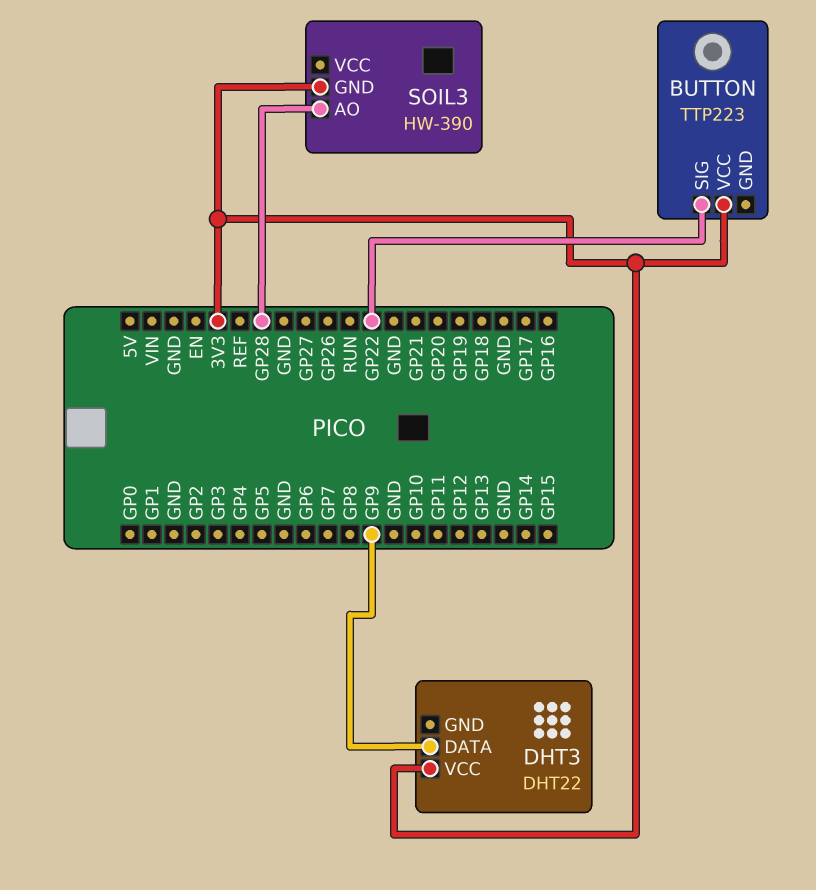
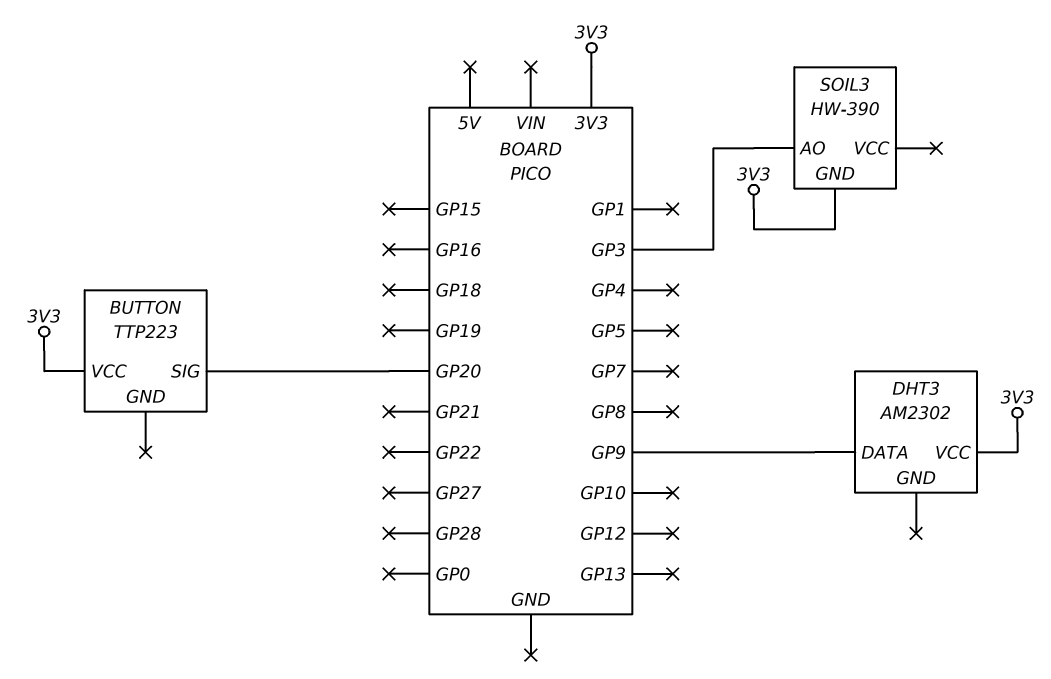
BUTTON pin SIG: GP22 -> GP20
DHT3: DHT22 -> AM2302
SOIL3 pin AO: GP28 -> GP3

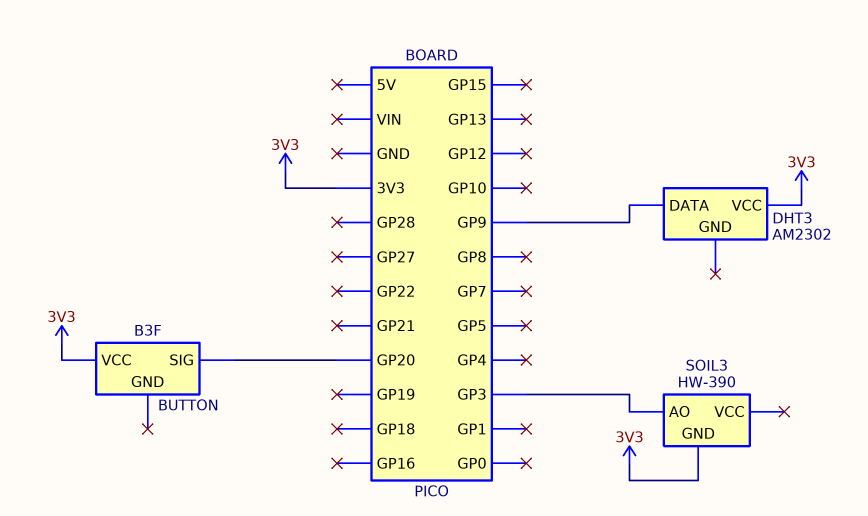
BUTTON: TTP223 -> B3F

